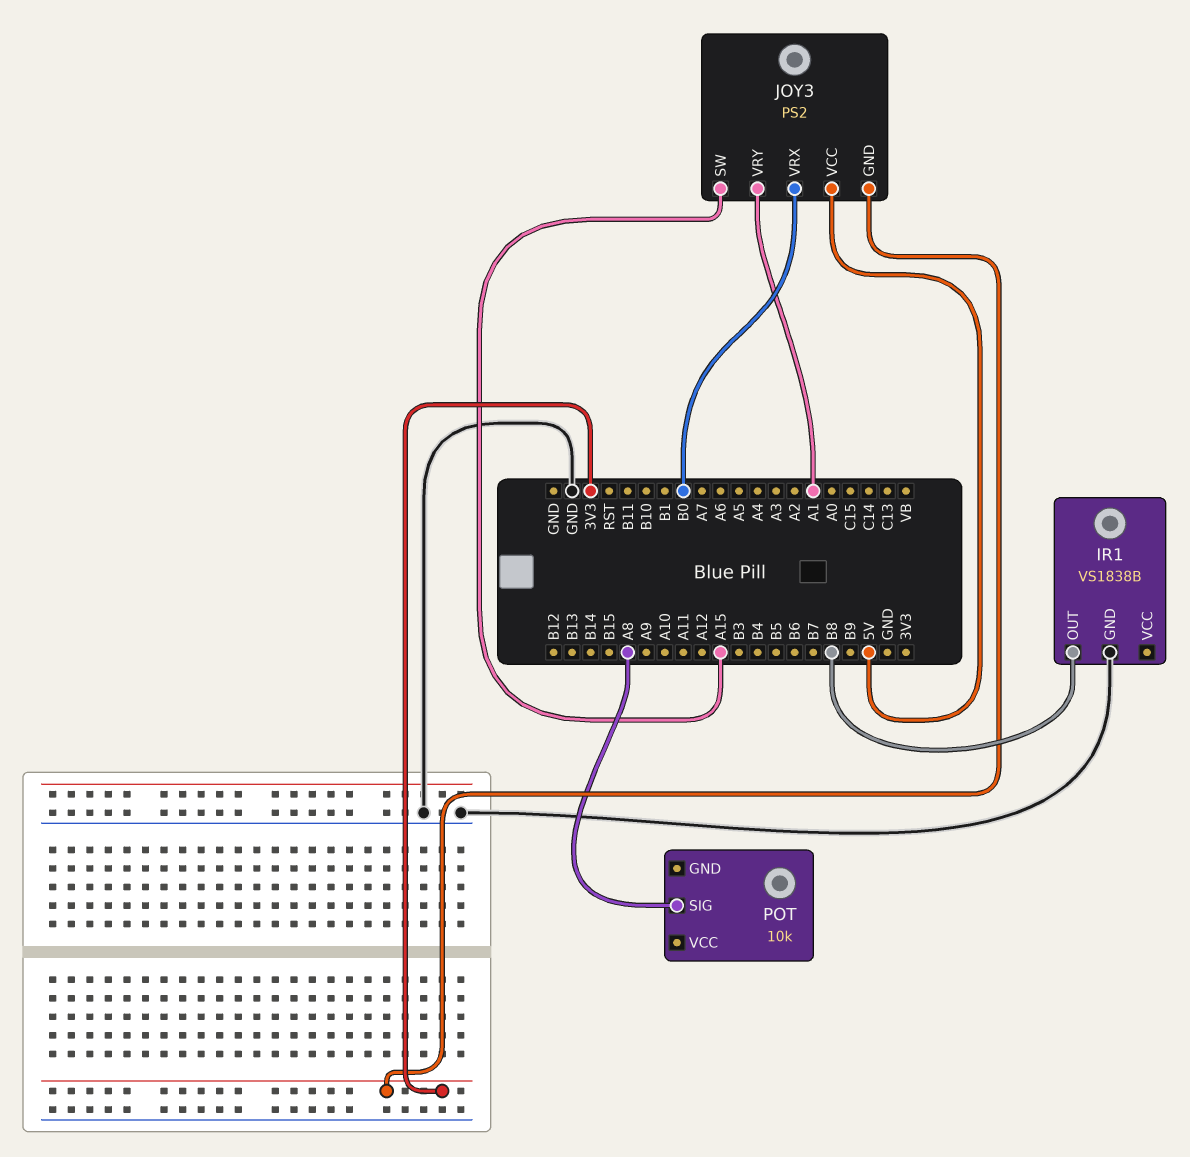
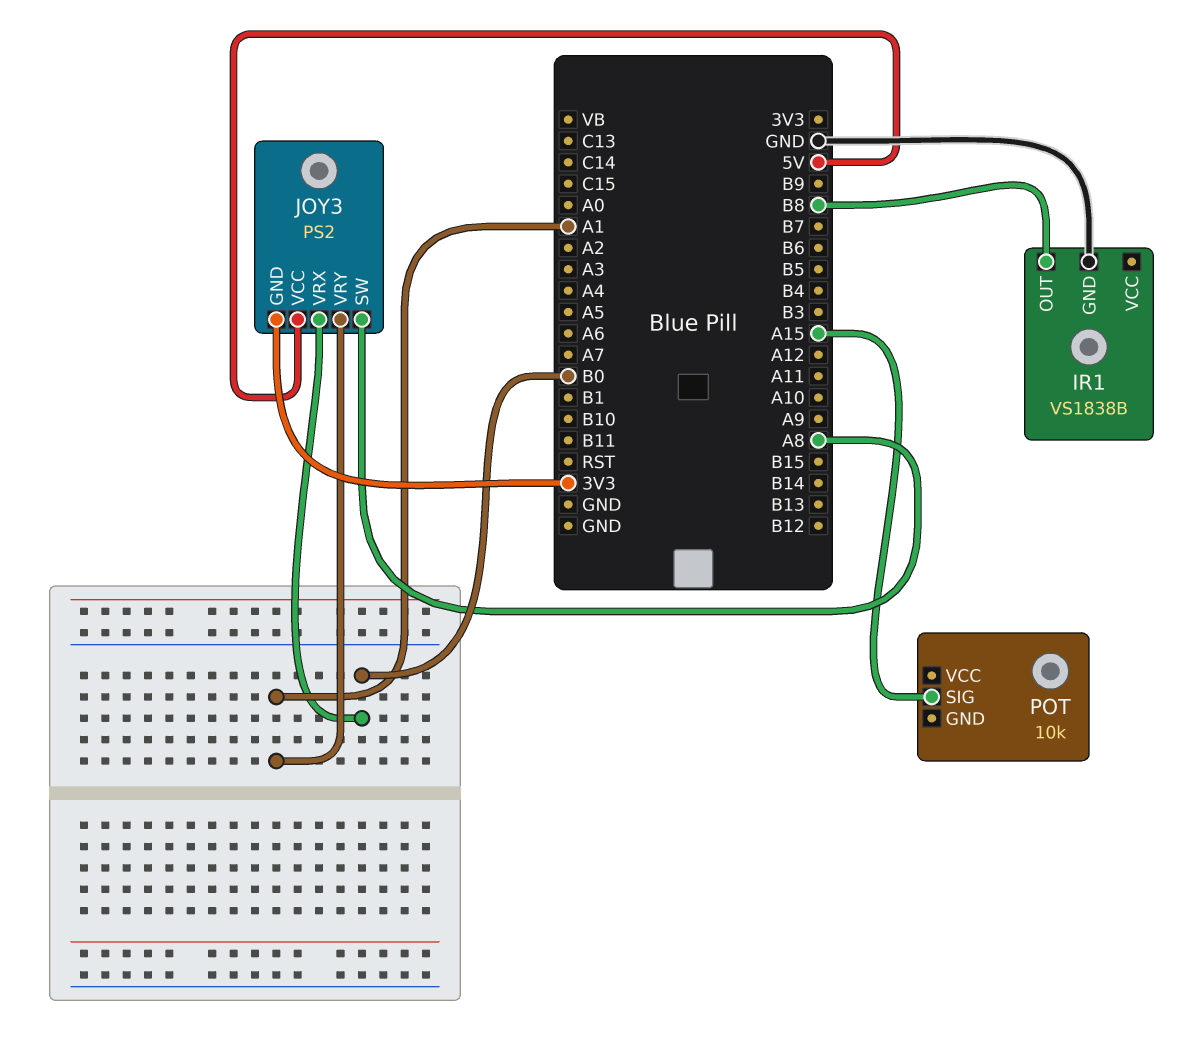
JOY3 pin SW: A15 -> A8
POT pin SIG: A8 -> A15

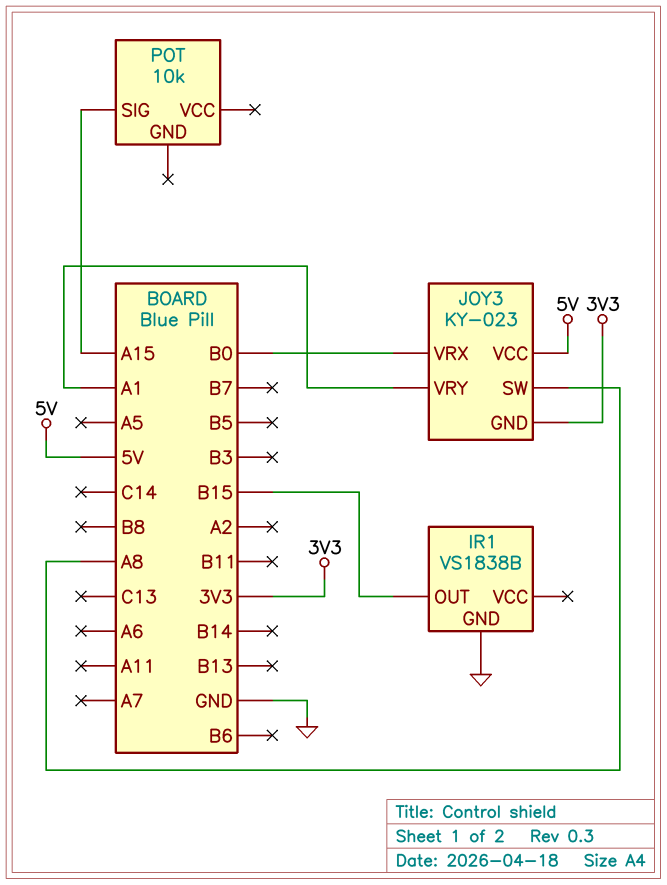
IR1 pin OUT: B8 -> B15
JOY3: PS2 -> KY-023

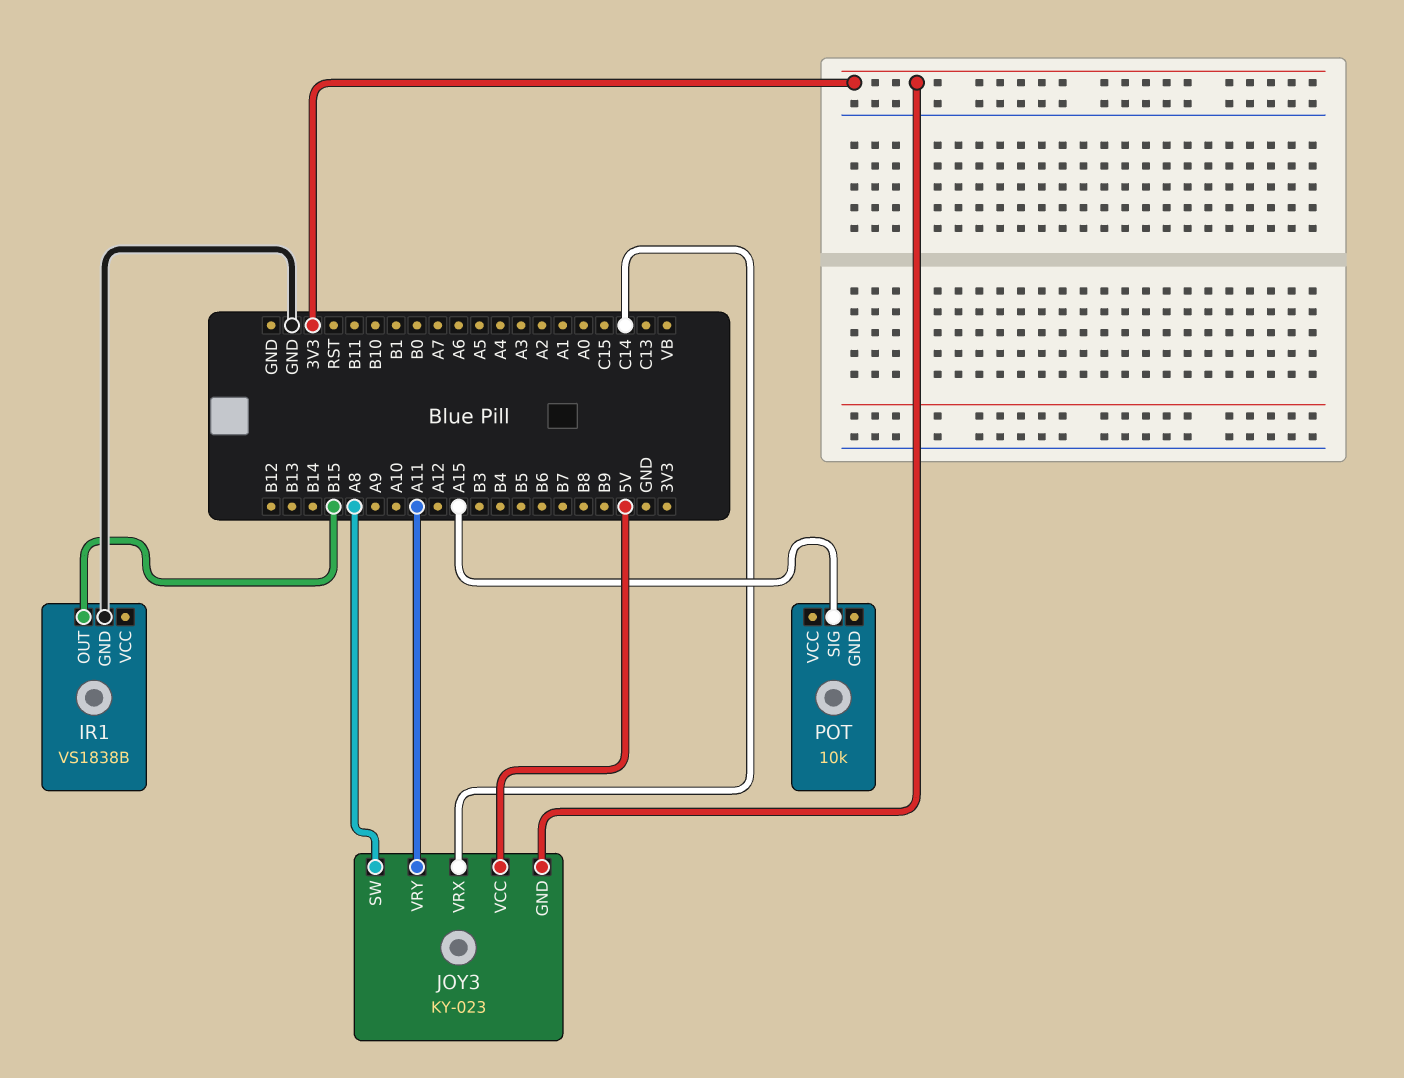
JOY3 pin VRX: B0 -> C14
JOY3 pin VRY: A1 -> A11

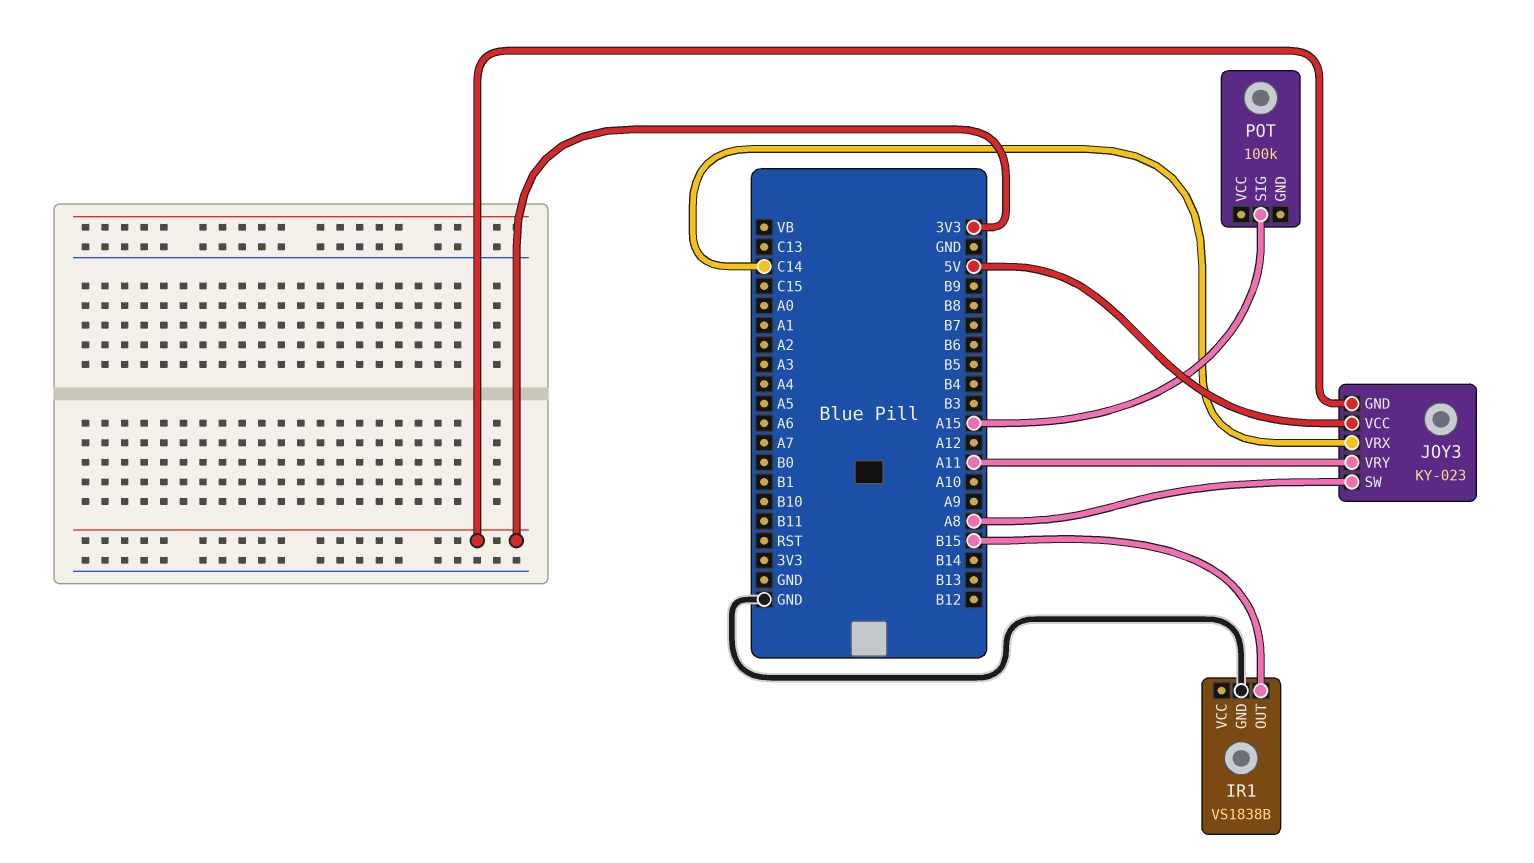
POT: 10k -> 100k

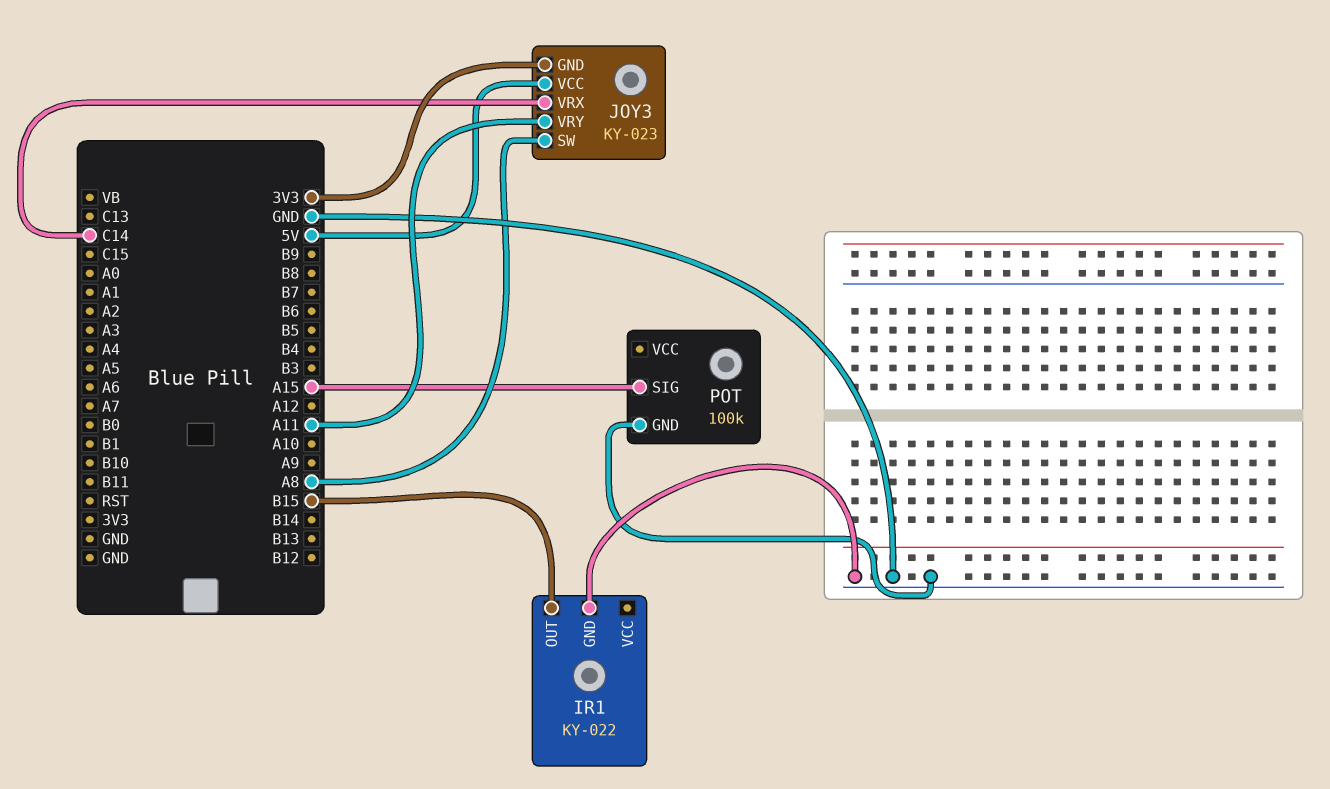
IR1: VS1838B -> KY-022
POT pin GND: none -> GND

